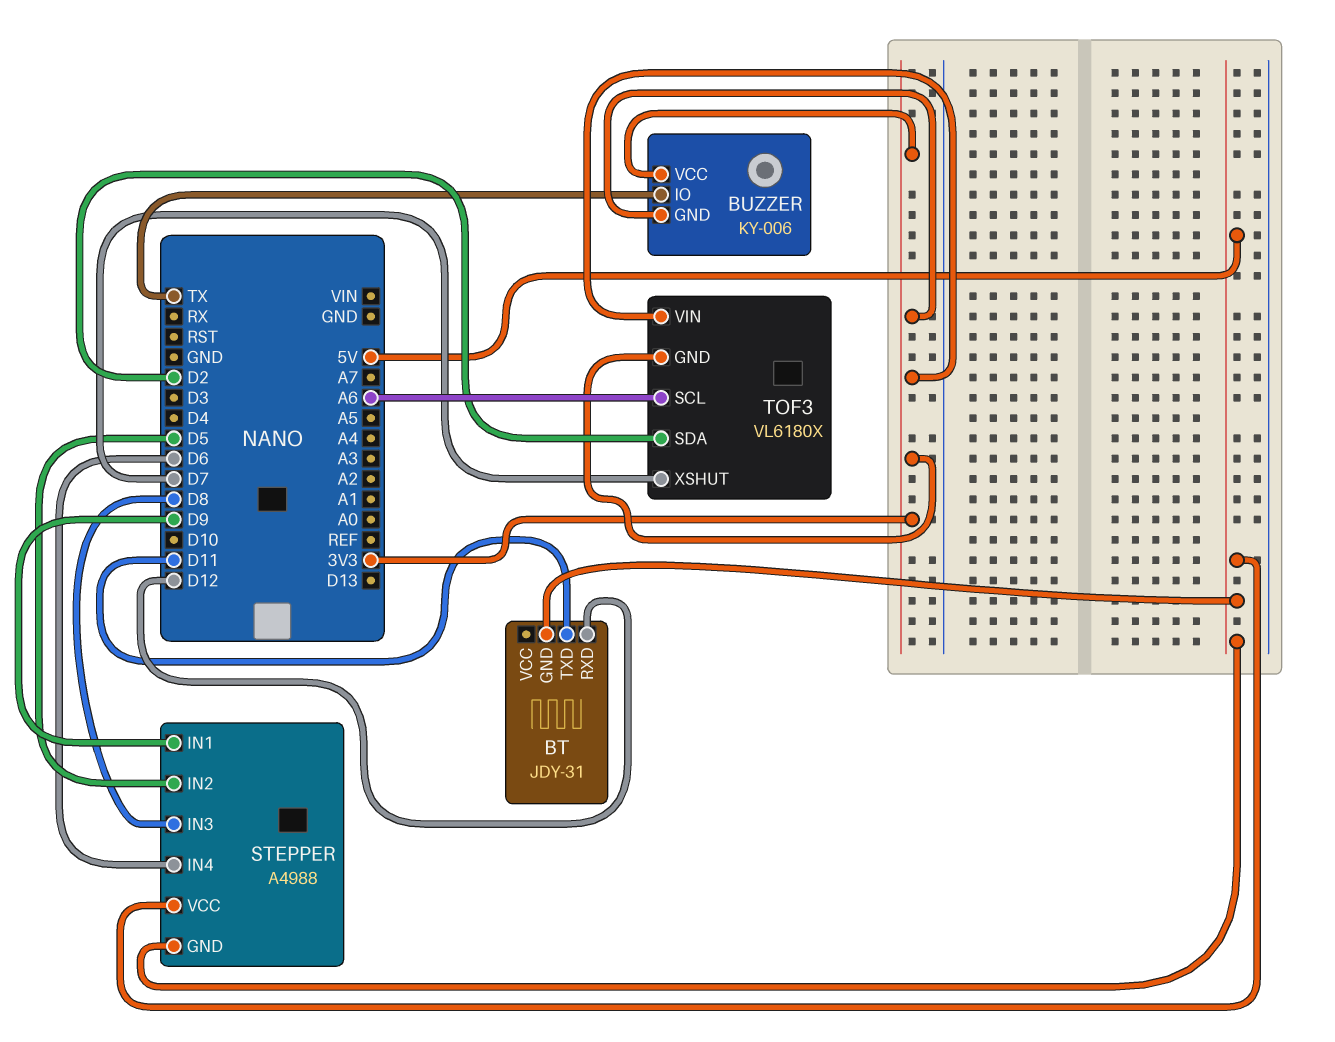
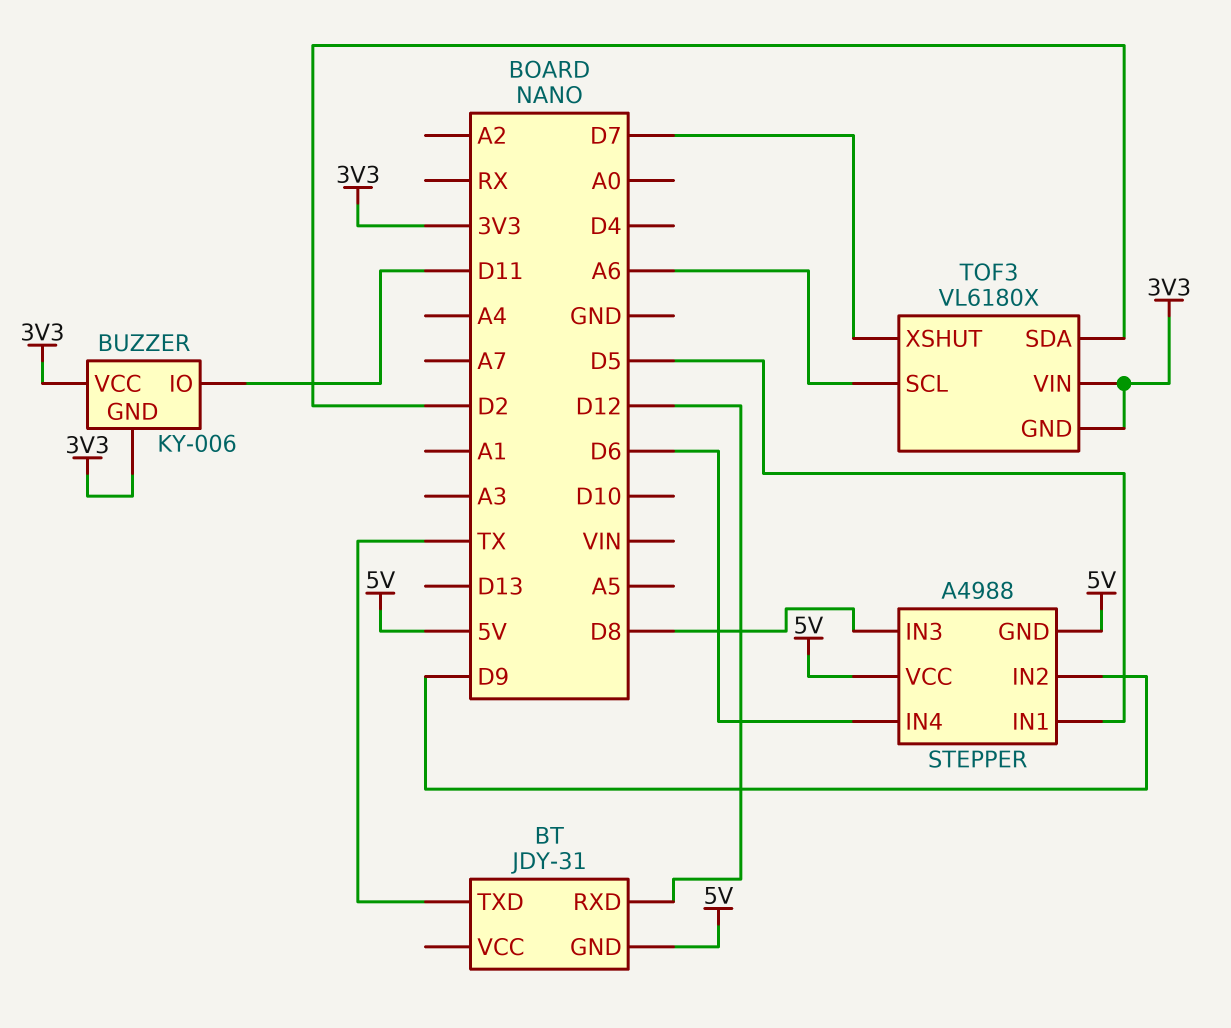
BT pin TXD: D11 -> TX
BUZZER pin IO: TX -> D11
STEPPER pin IN1: D9 -> D5
STEPPER pin IN2: D5 -> D9

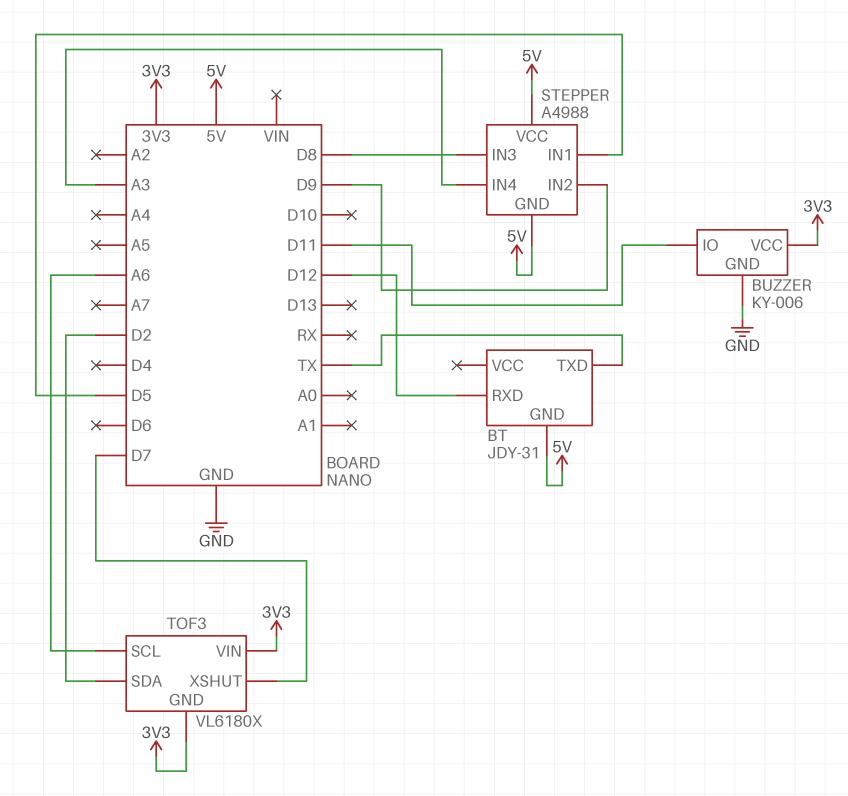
BUZZER pin GND: 3V3 -> GND
STEPPER pin IN4: D6 -> A3

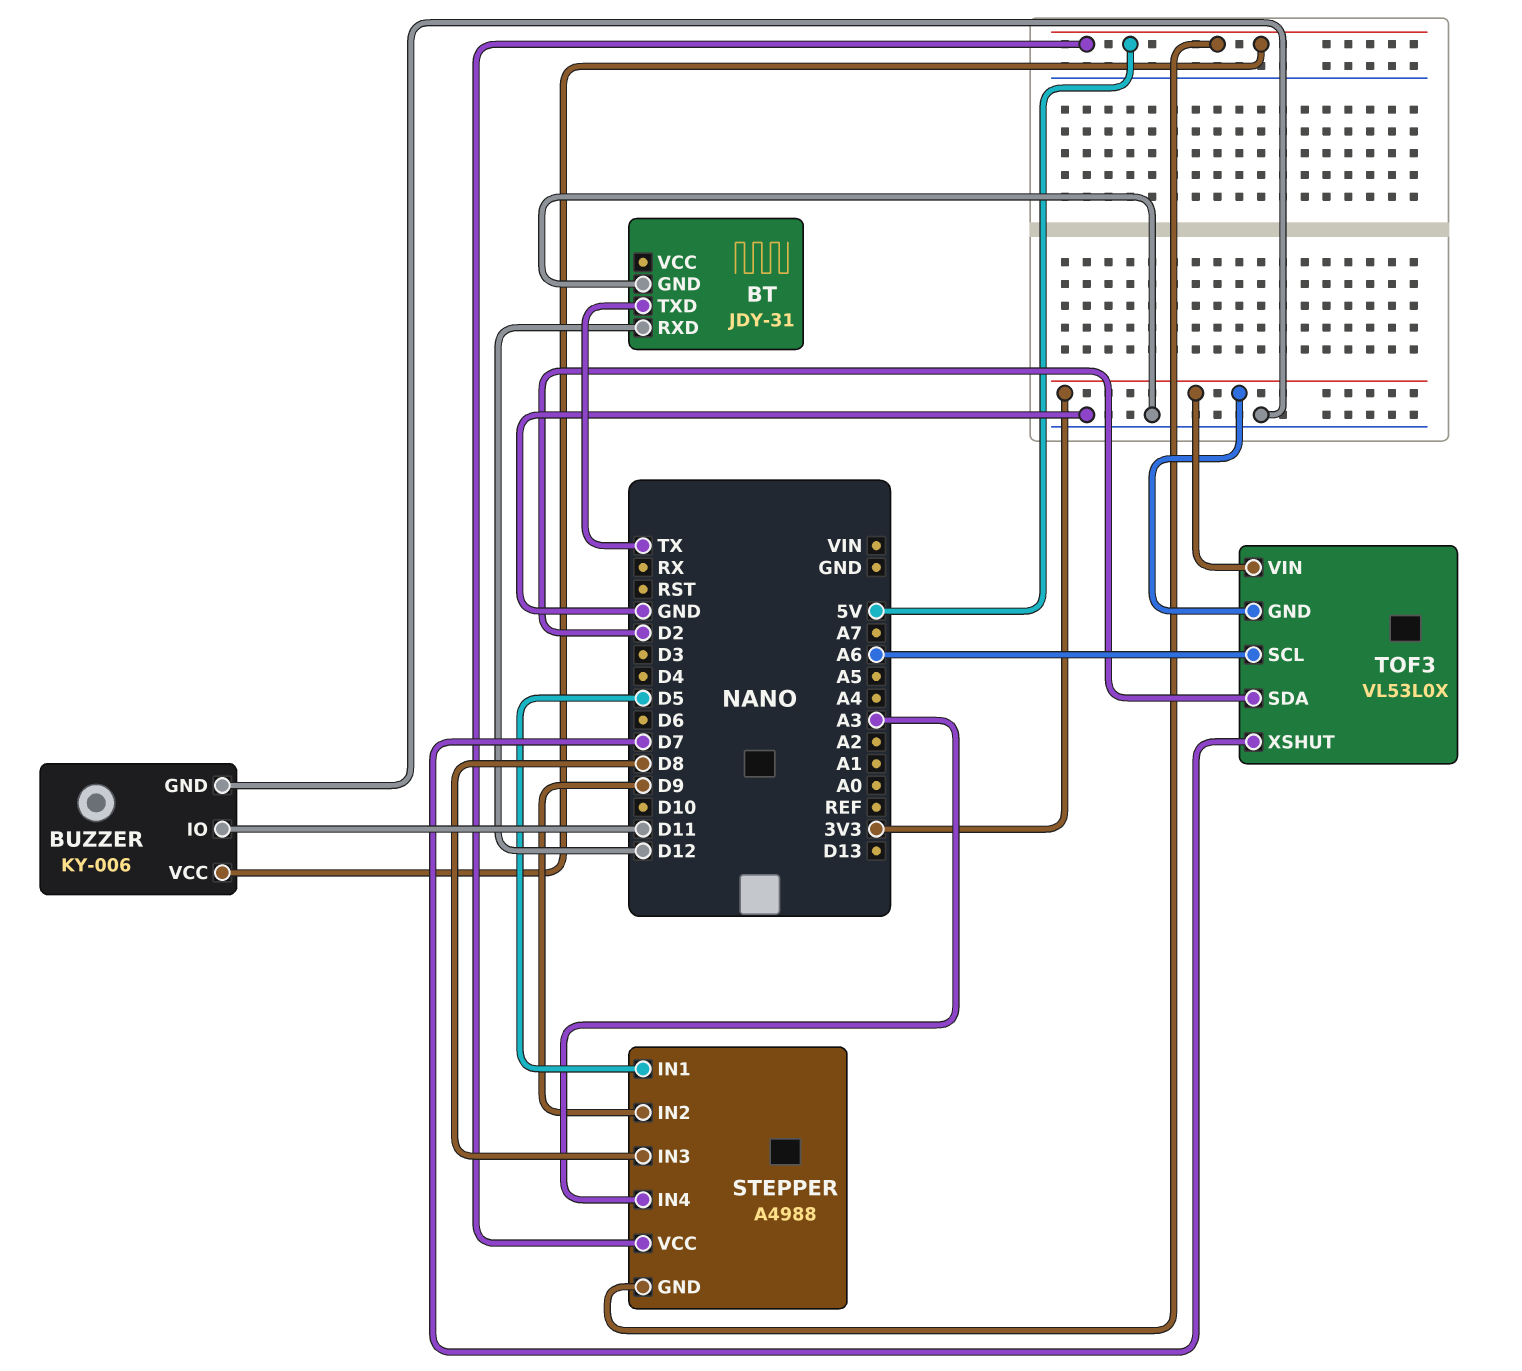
BT pin GND: 5V -> GND
BUZZER pin VCC: 3V3 -> 5V
TOF3: VL6180X -> VL53L0X

